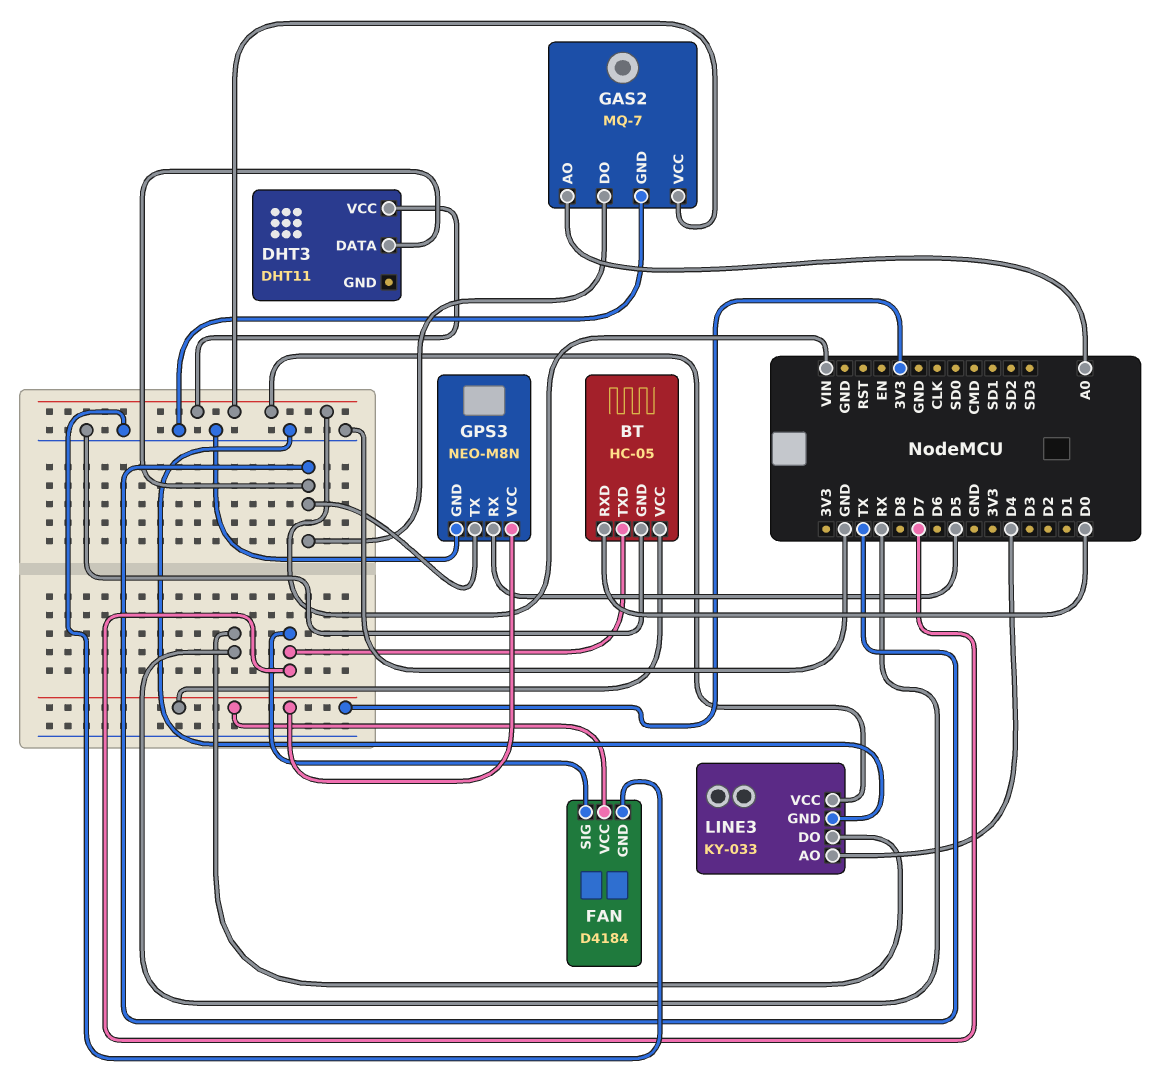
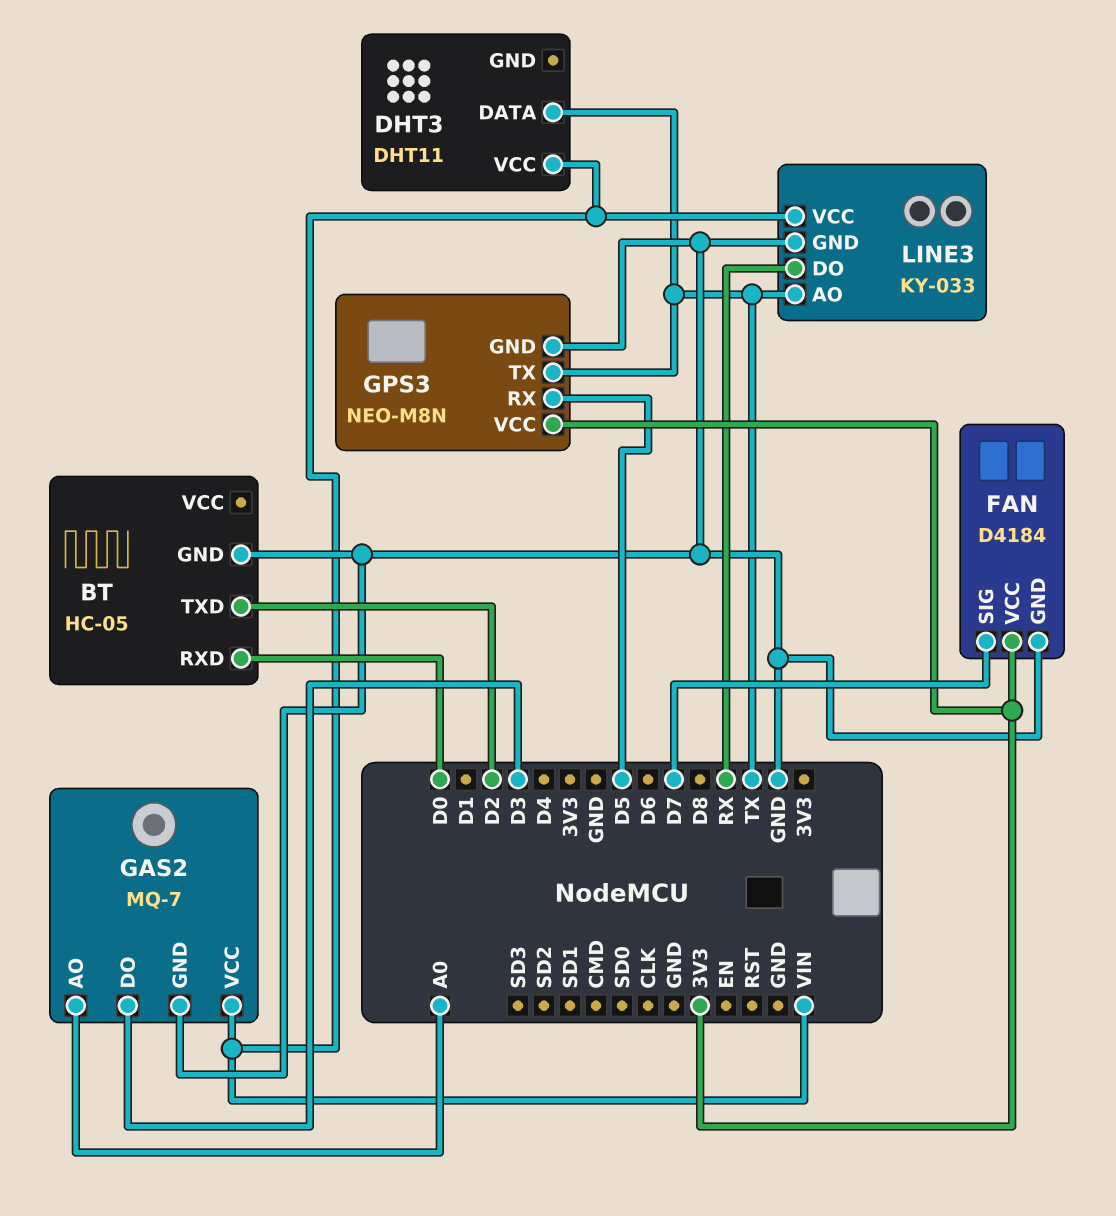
BT pin TXD: D7 -> D2
BT pin VCC: 3V3 -> none
GAS2 pin DO: TX -> D3
LINE3 pin AO: D4 -> TX

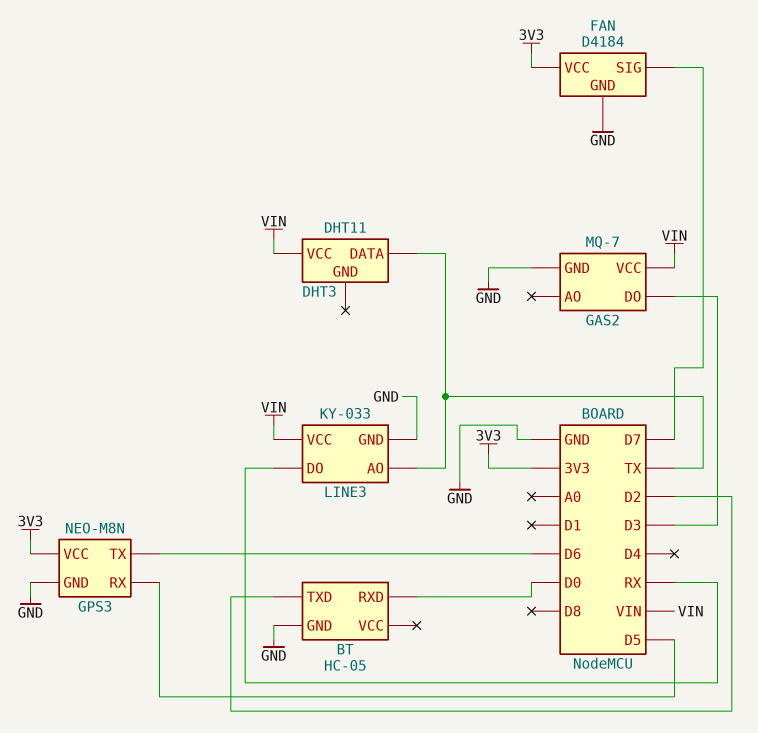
GAS2 pin AO: A0 -> none
GPS3 pin TX: TX -> D6

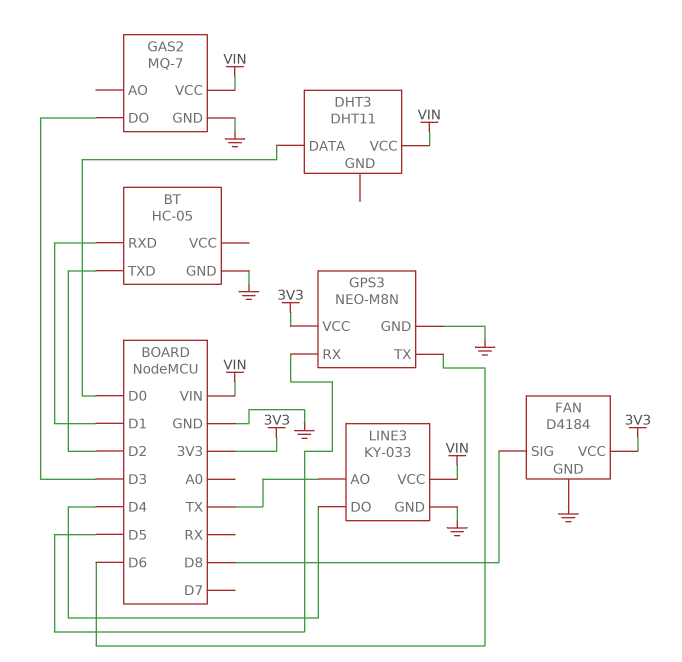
BT pin RXD: D0 -> D1
DHT3 pin DATA: TX -> D0
FAN pin SIG: D7 -> D8
LINE3 pin DO: RX -> D4

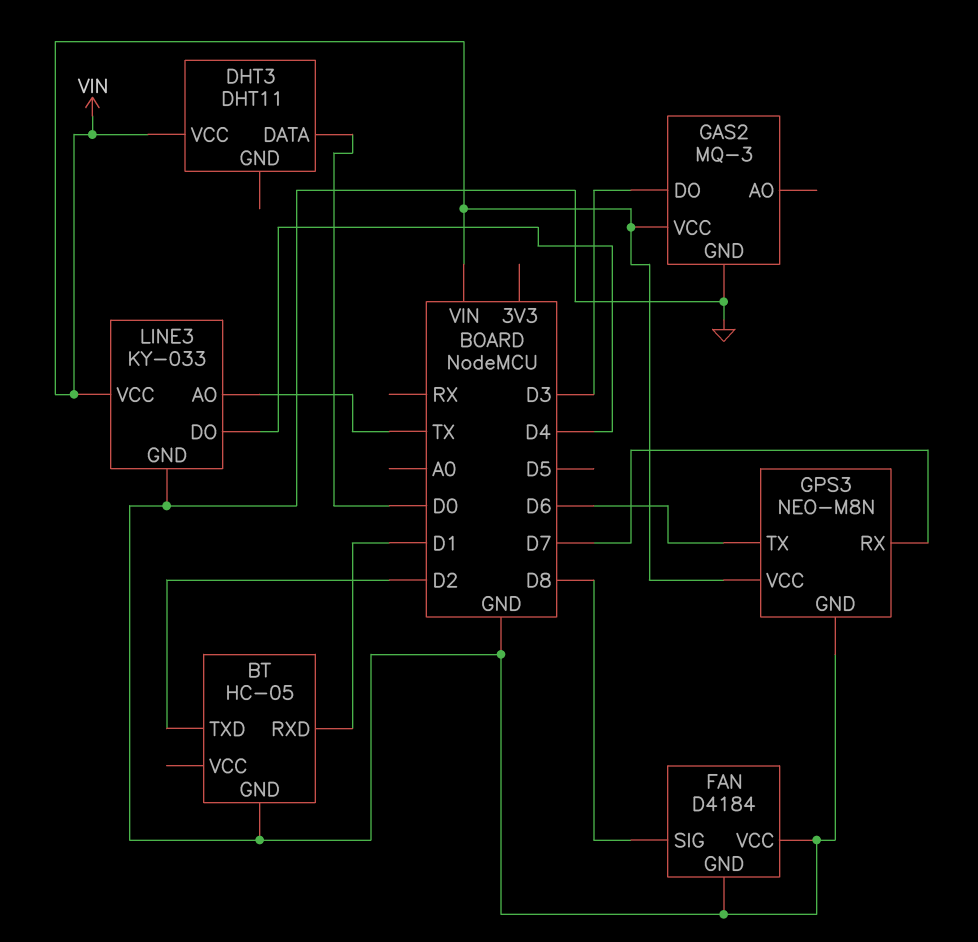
FAN pin VCC: 3V3 -> GND
GAS2: MQ-7 -> MQ-3
GPS3 pin RX: D5 -> D7
GPS3 pin VCC: 3V3 -> VIN

